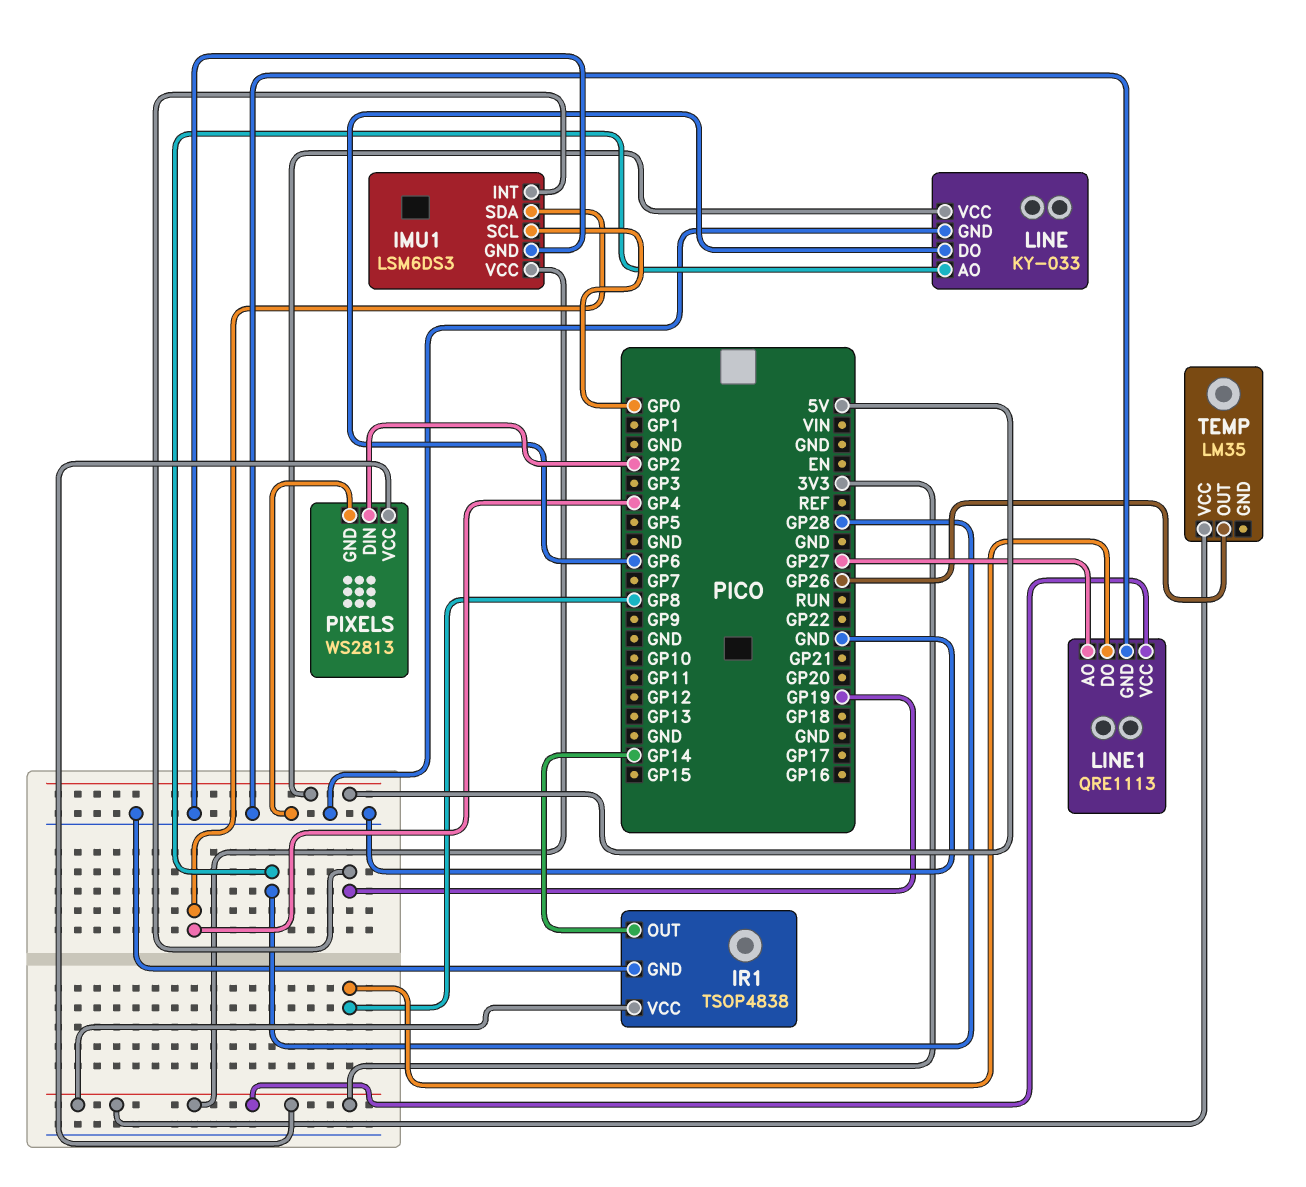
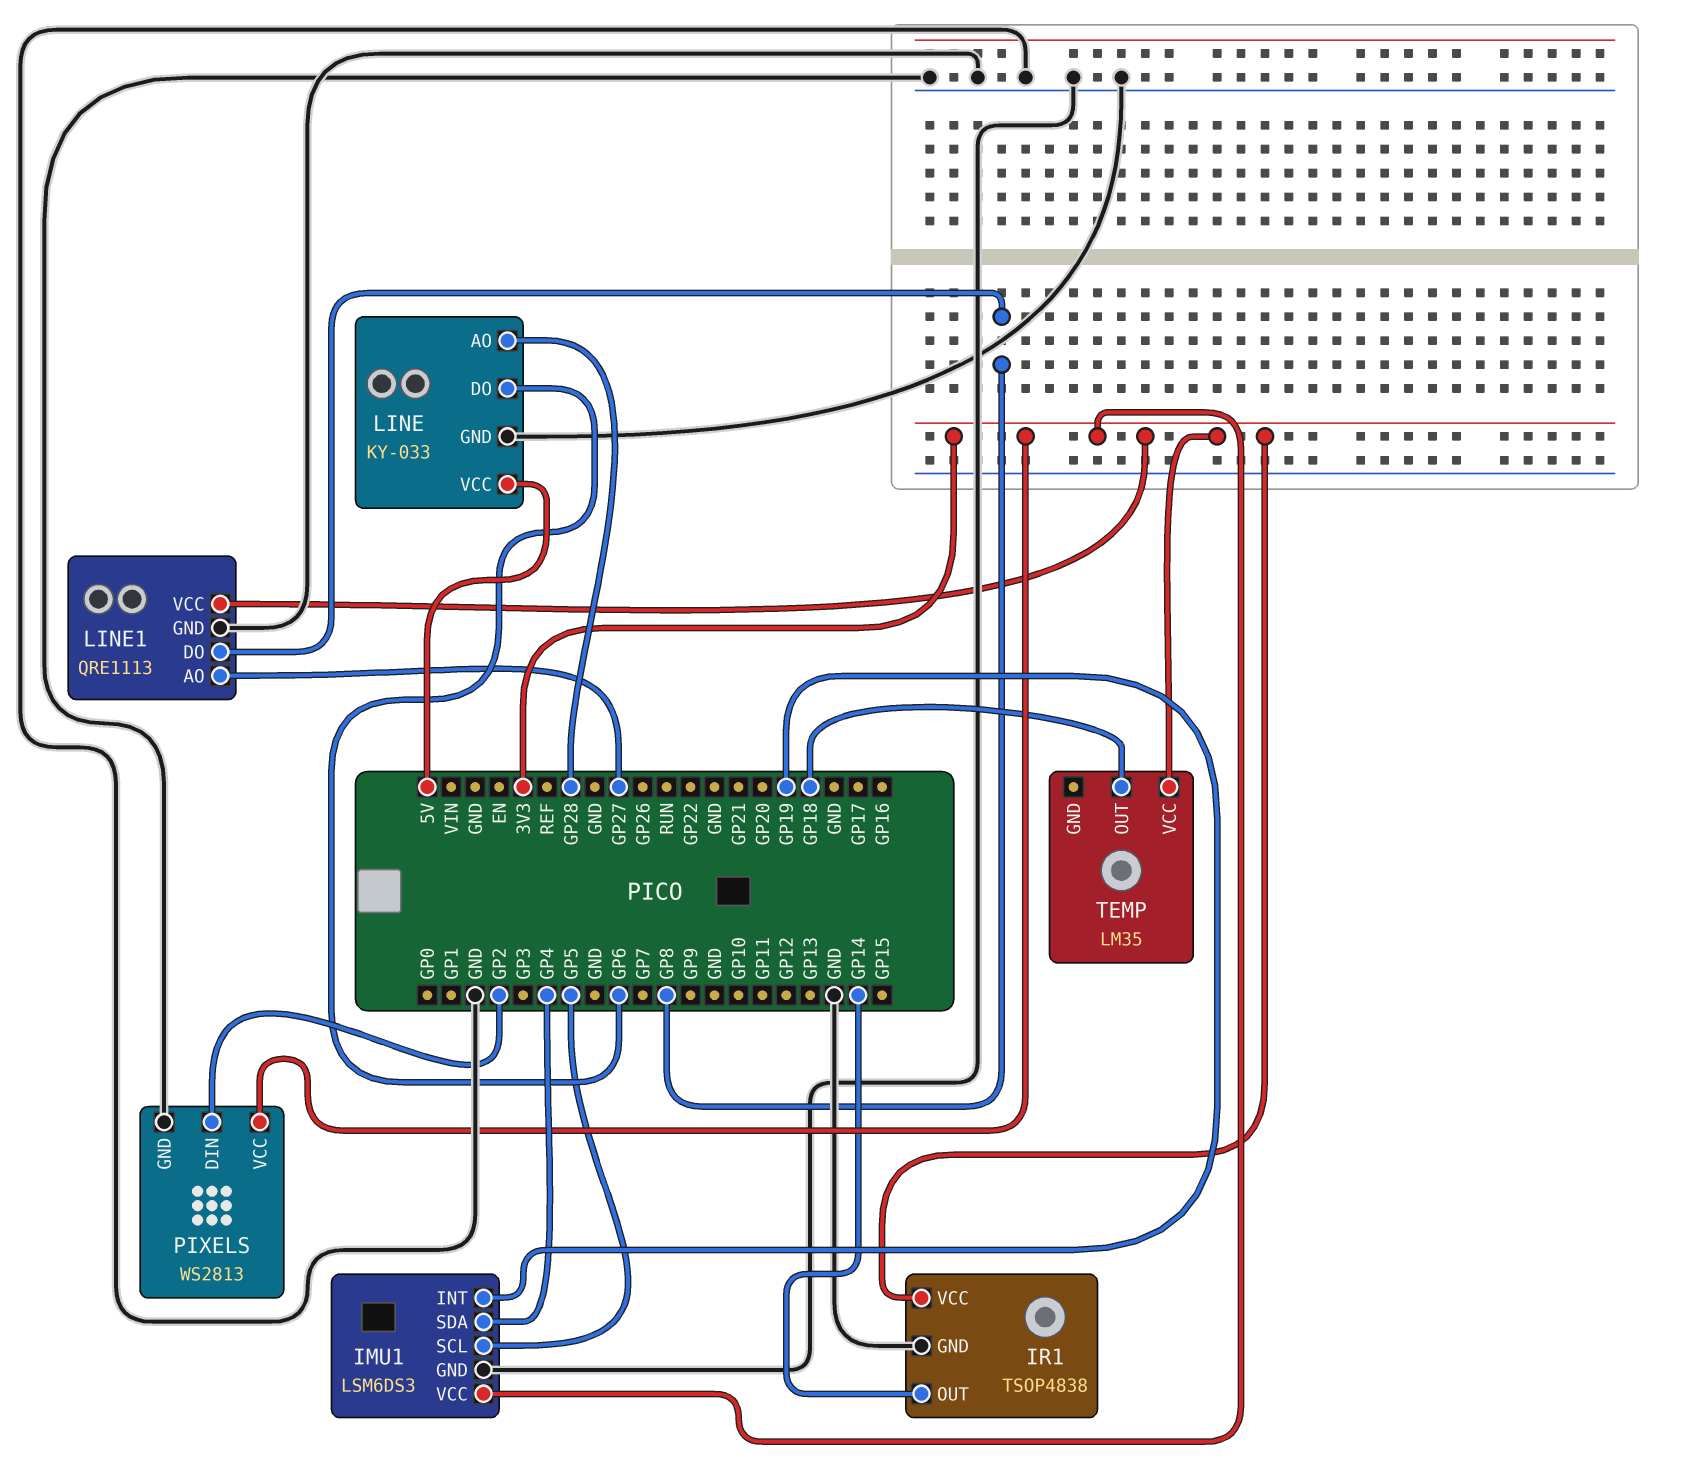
IMU1 pin SCL: GP0 -> GP5
TEMP pin OUT: GP26 -> GP18

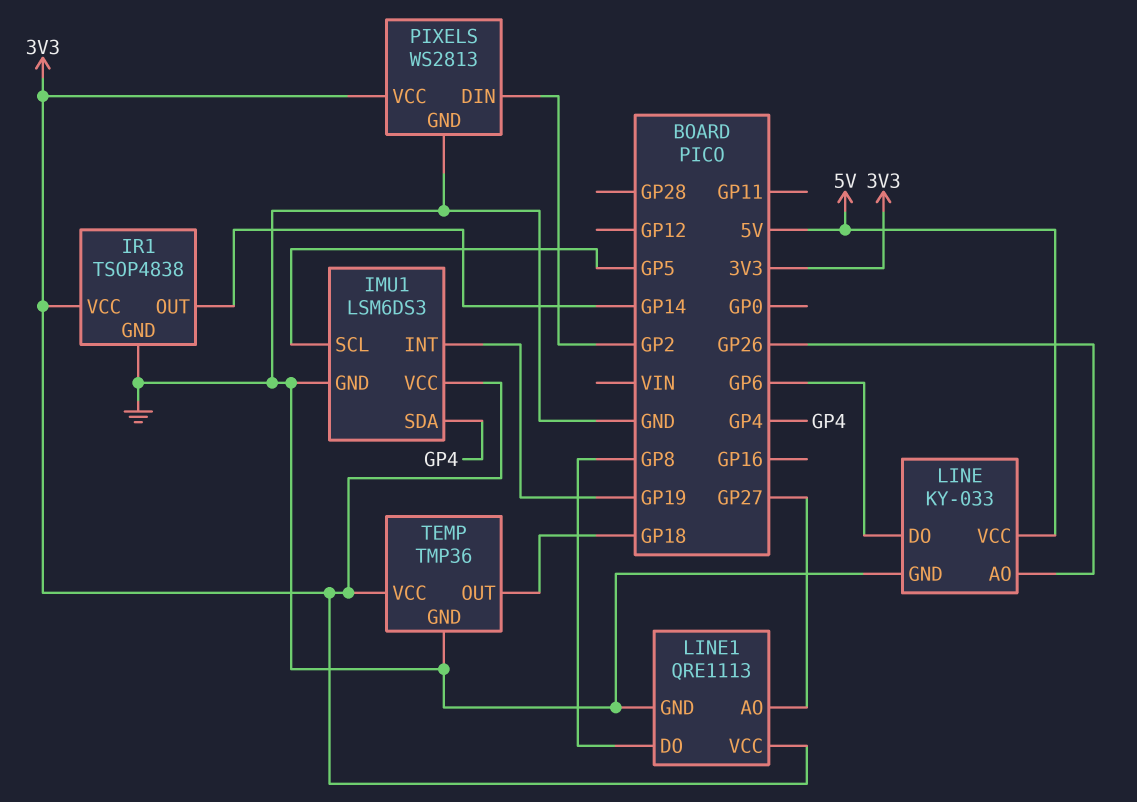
LINE pin AO: GP28 -> GP26
TEMP: LM35 -> TMP36
TEMP pin GND: none -> GND

